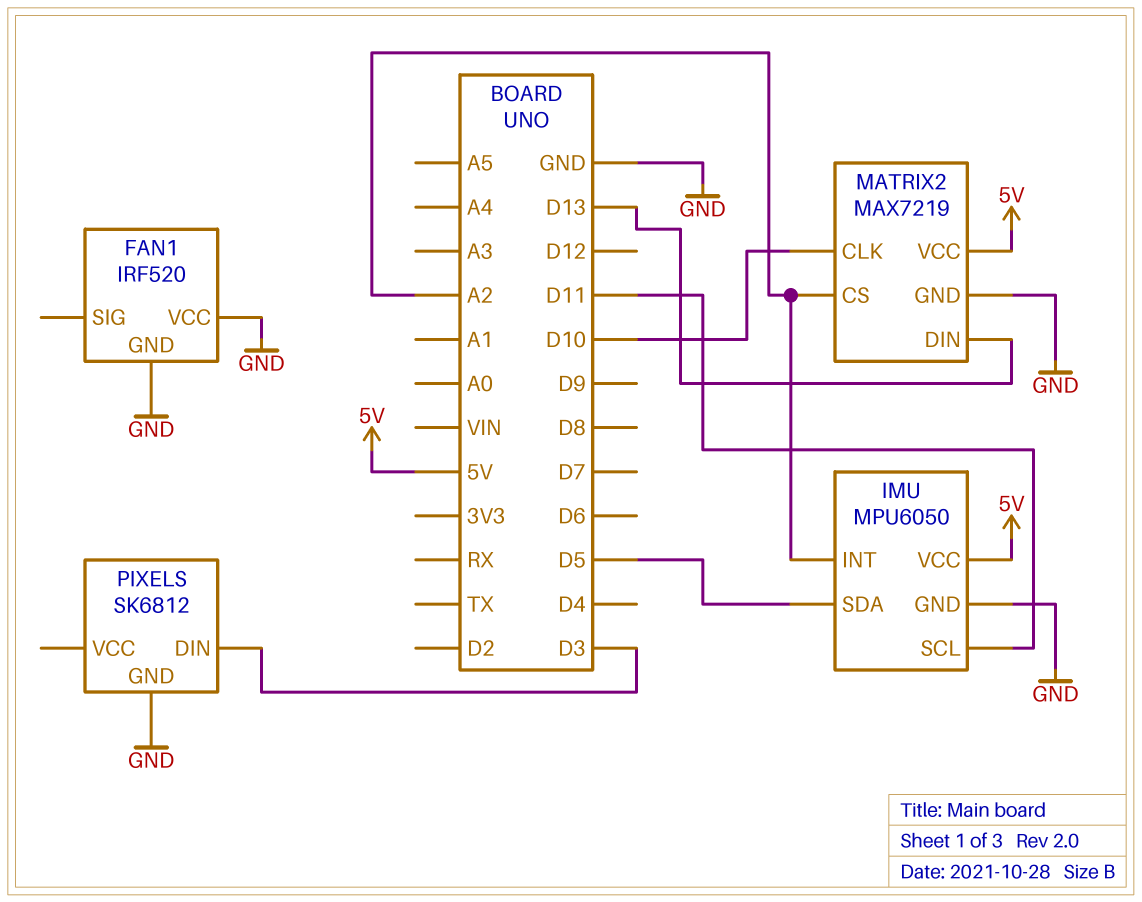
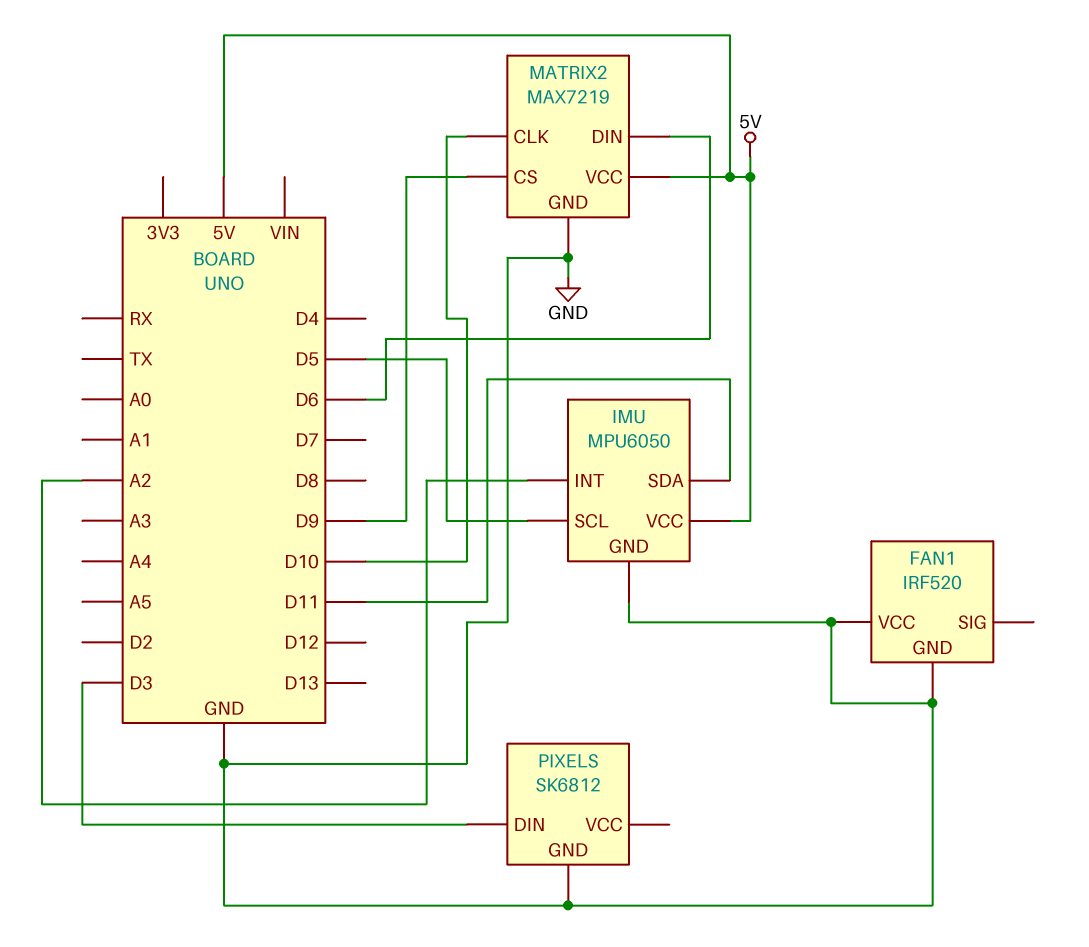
IMU pin SCL: D11 -> D5
IMU pin SDA: D5 -> D11
MATRIX2 pin CS: A2 -> D9
MATRIX2 pin DIN: D13 -> D6

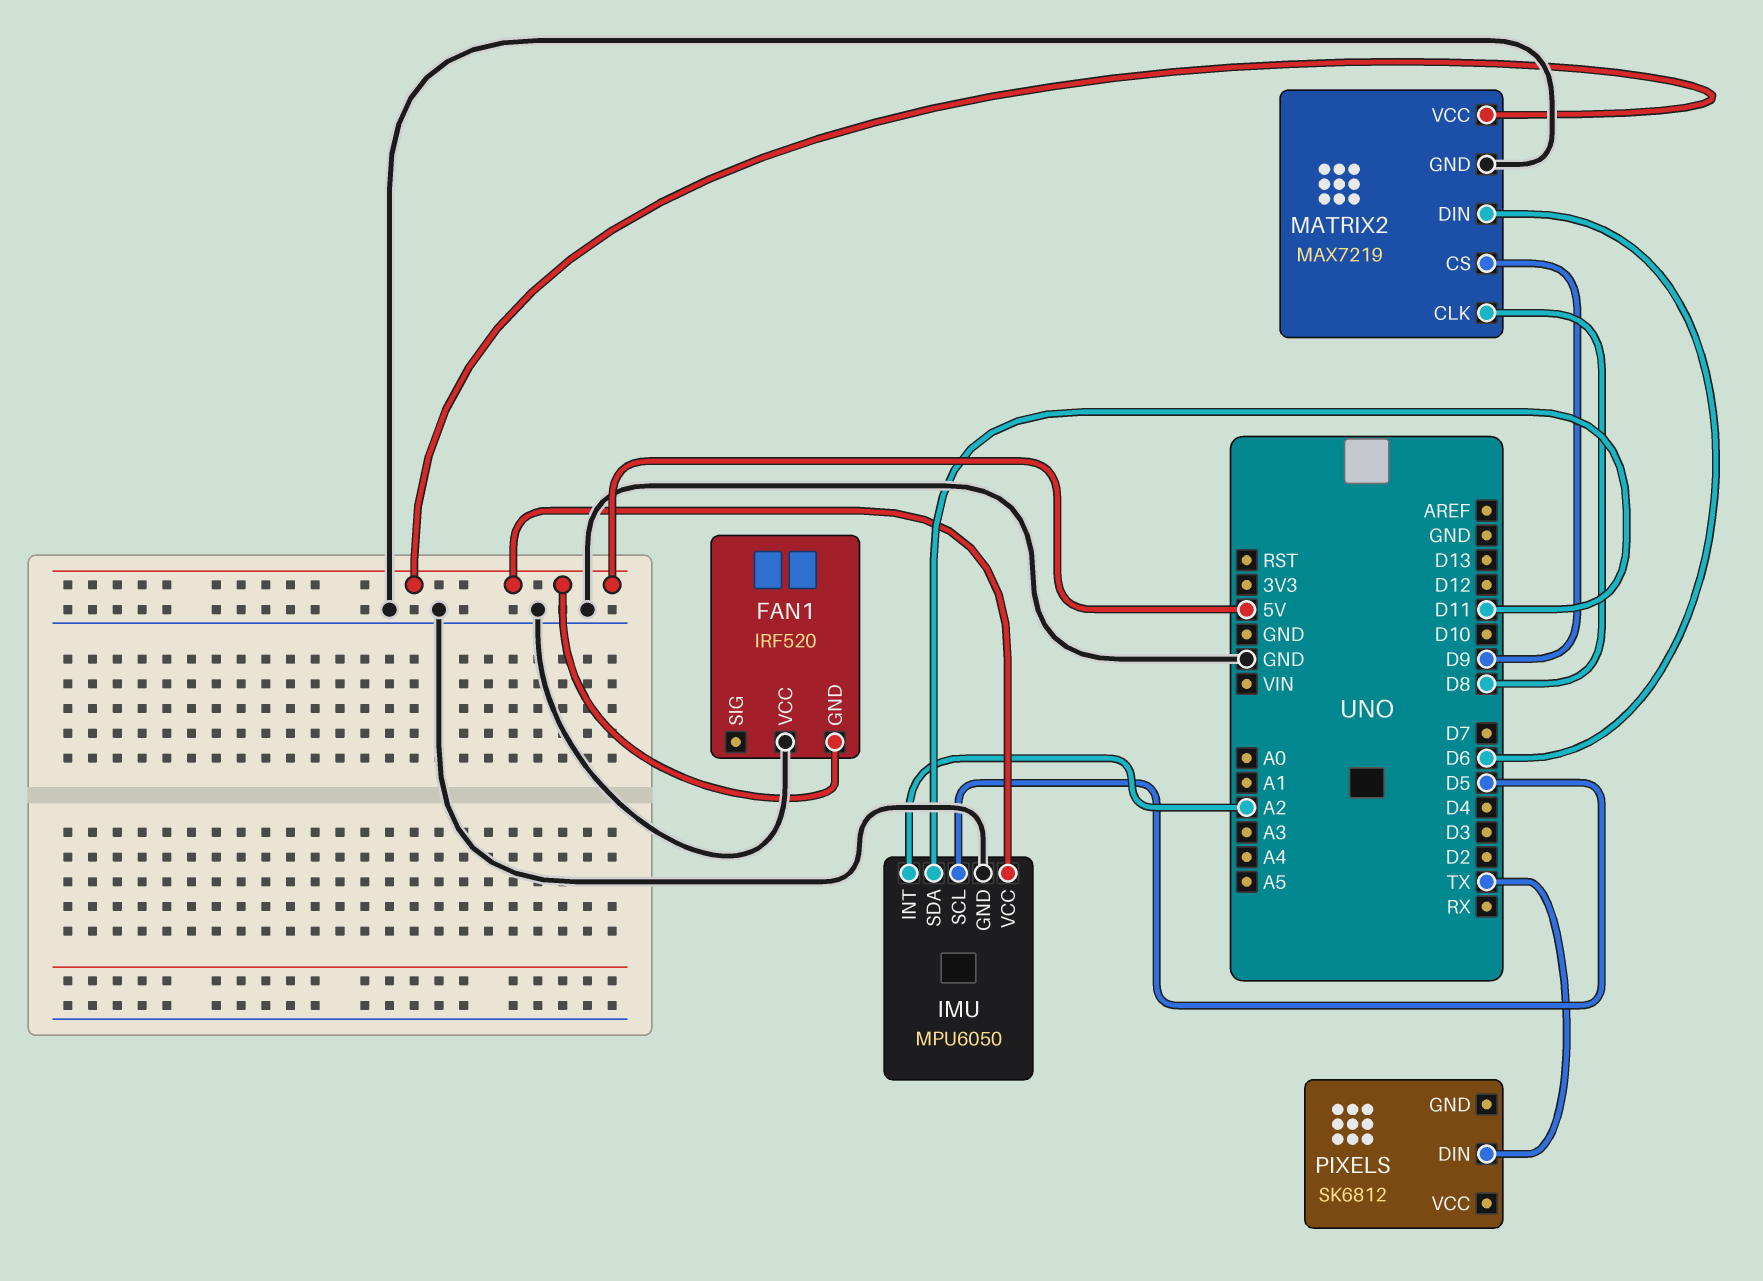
FAN1 pin GND: GND -> 5V
MATRIX2 pin CLK: D10 -> D8
PIXELS pin DIN: D3 -> TX
PIXELS pin GND: GND -> none

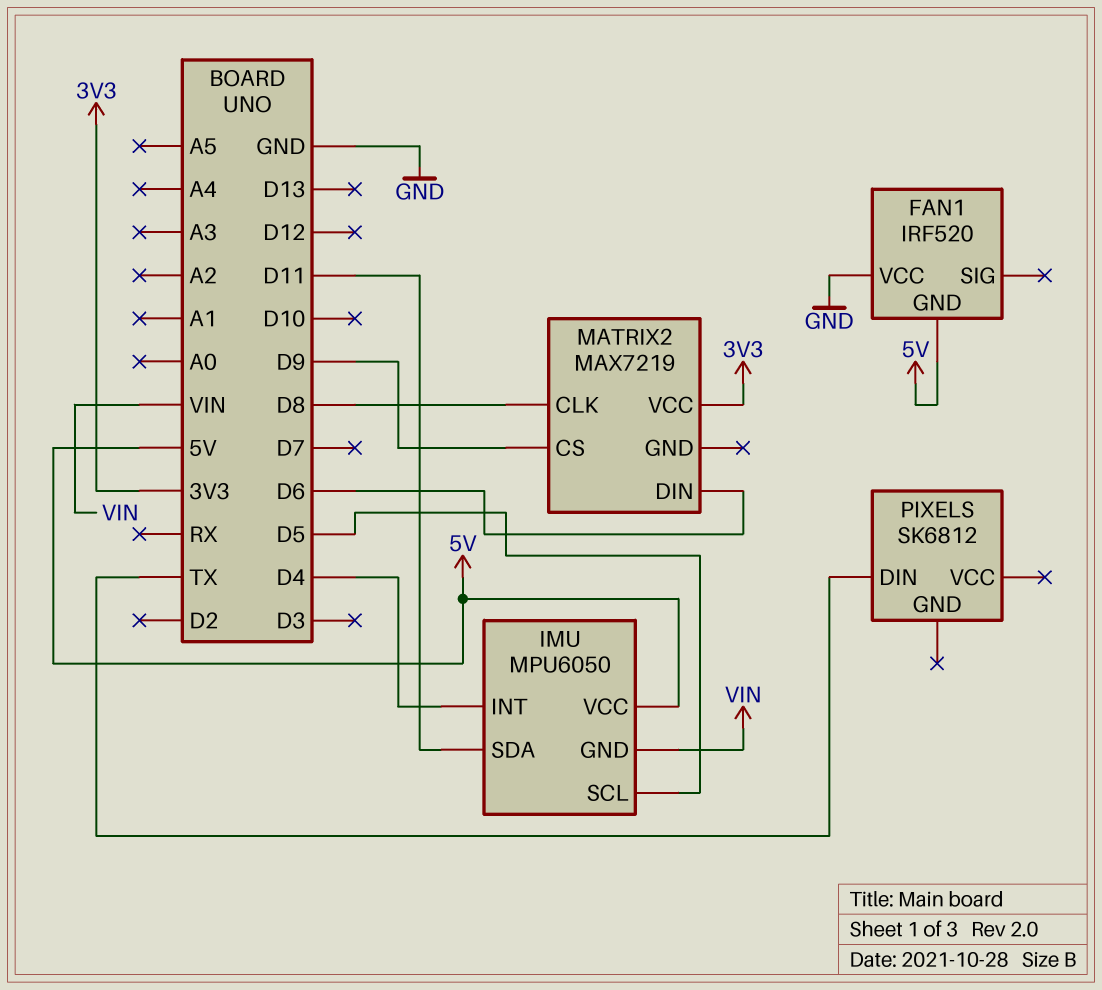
IMU pin GND: GND -> VIN
IMU pin INT: A2 -> D4
MATRIX2 pin GND: GND -> none
MATRIX2 pin VCC: 5V -> 3V3

